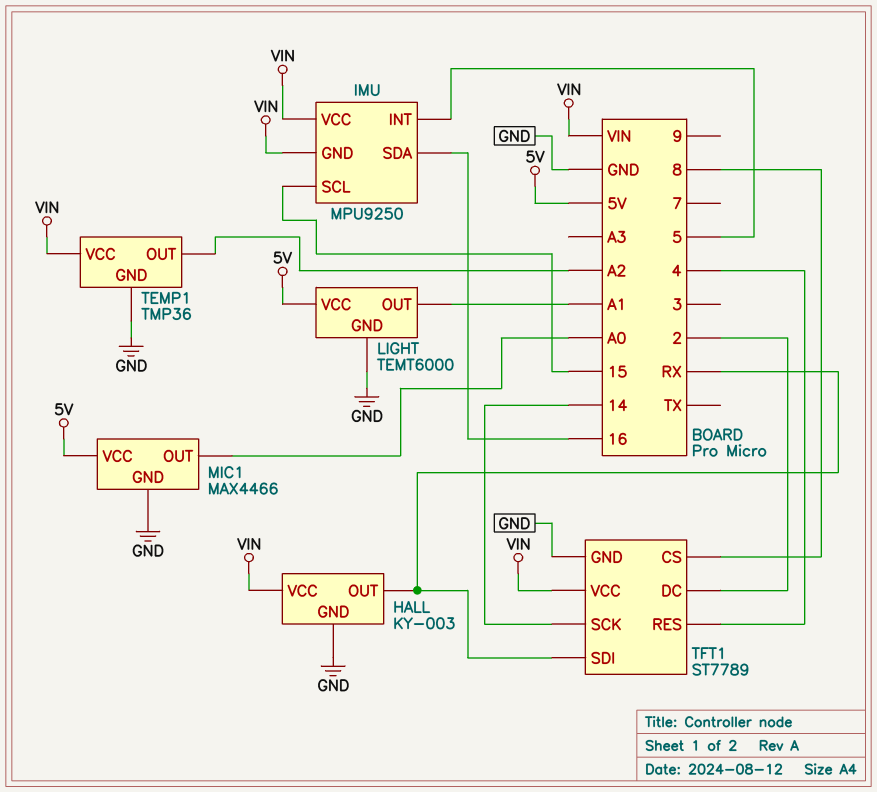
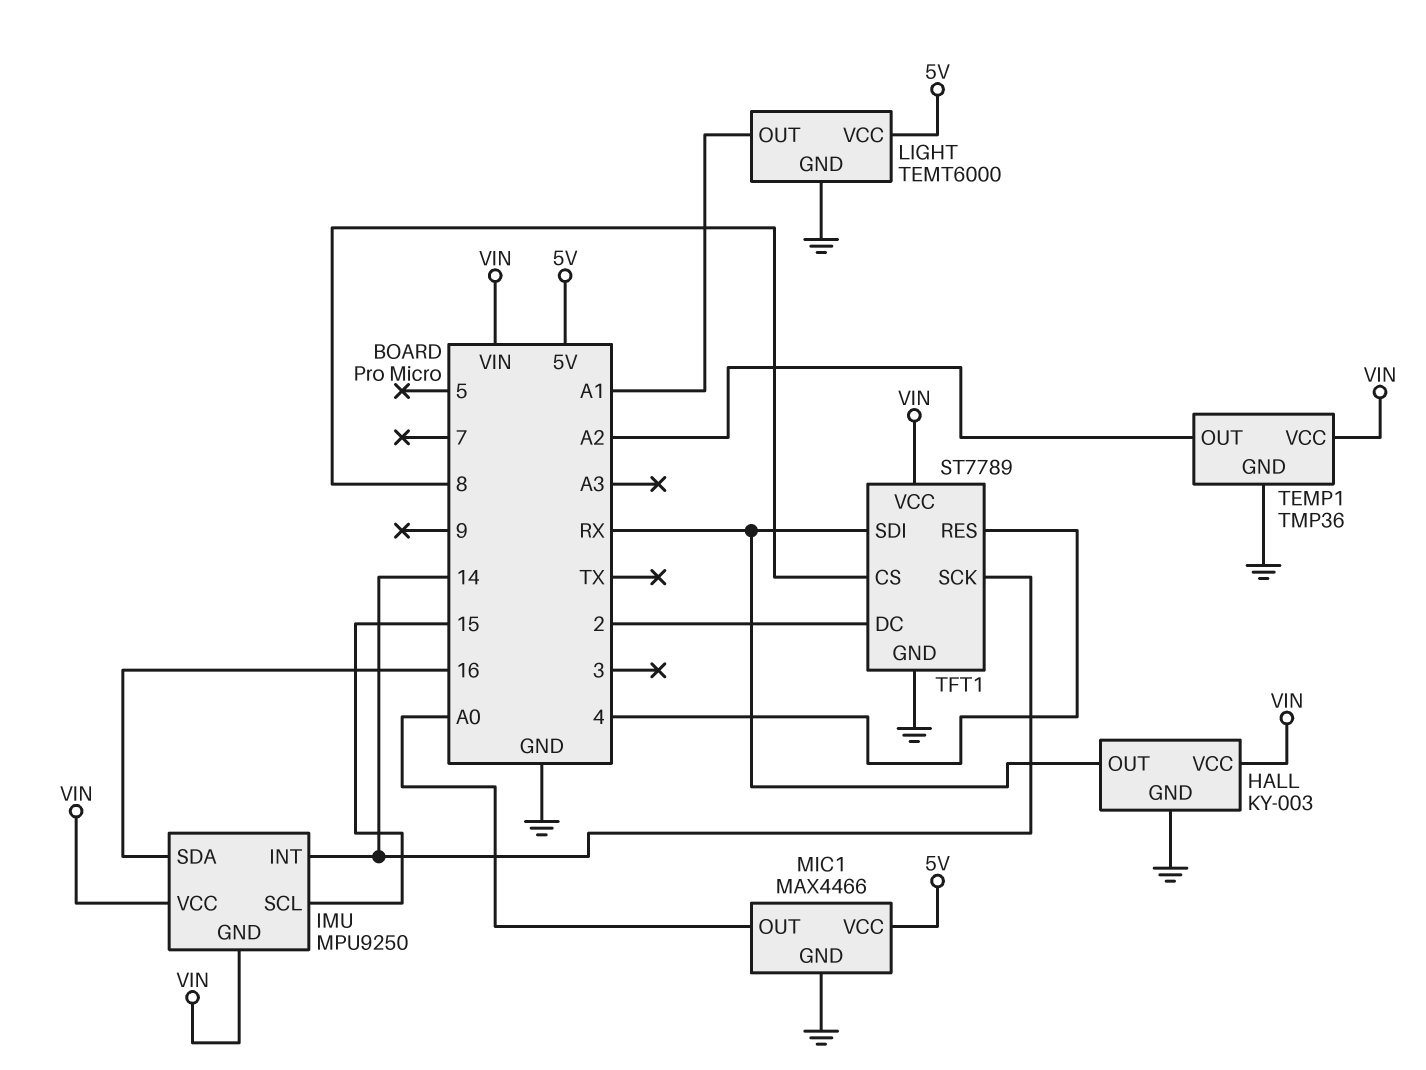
IMU pin INT: 5 -> 14

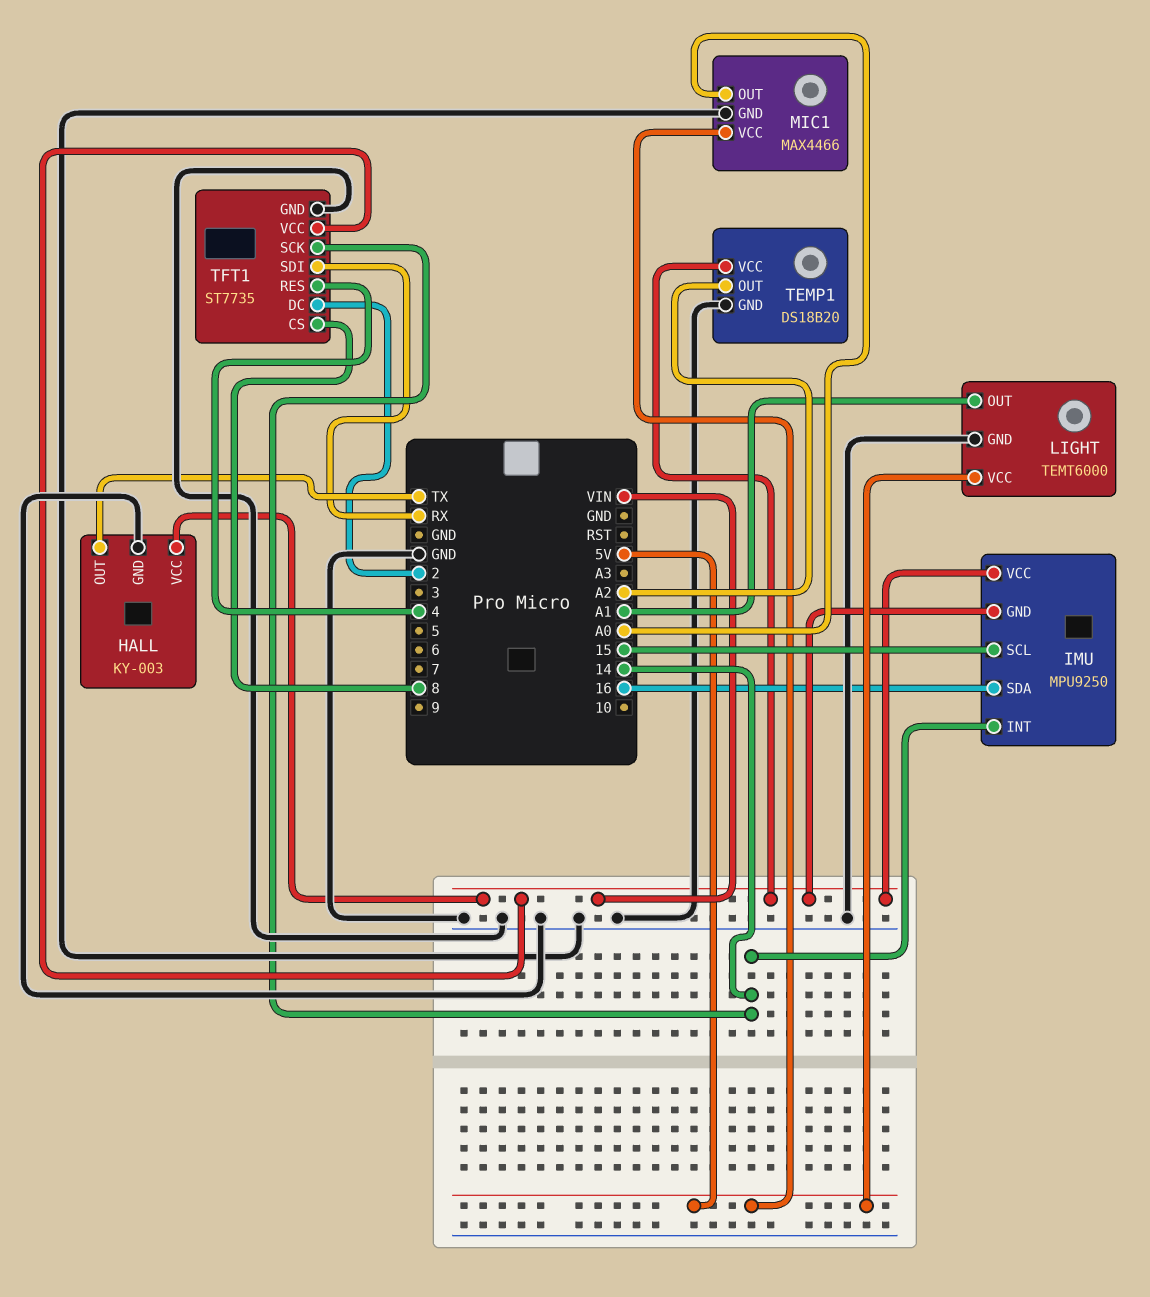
HALL pin OUT: RX -> TX
TEMP1: TMP36 -> DS18B20
TFT1: ST7789 -> ST7735

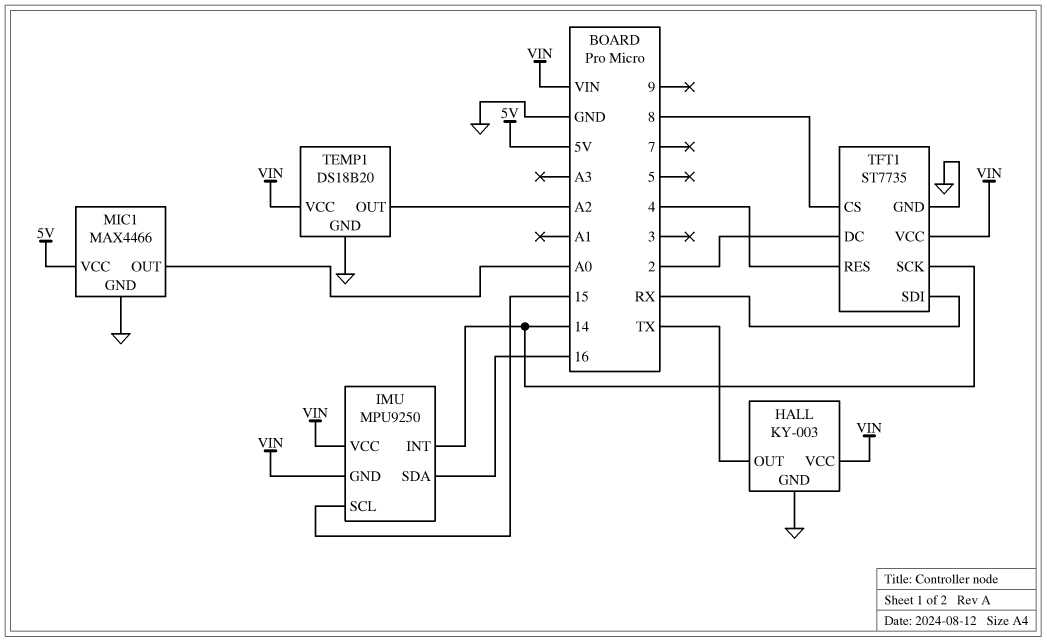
LIGHT: TEMT6000 -> none
LIGHT pin GND: GND -> none
LIGHT pin OUT: A1 -> none
LIGHT pin VCC: 5V -> none

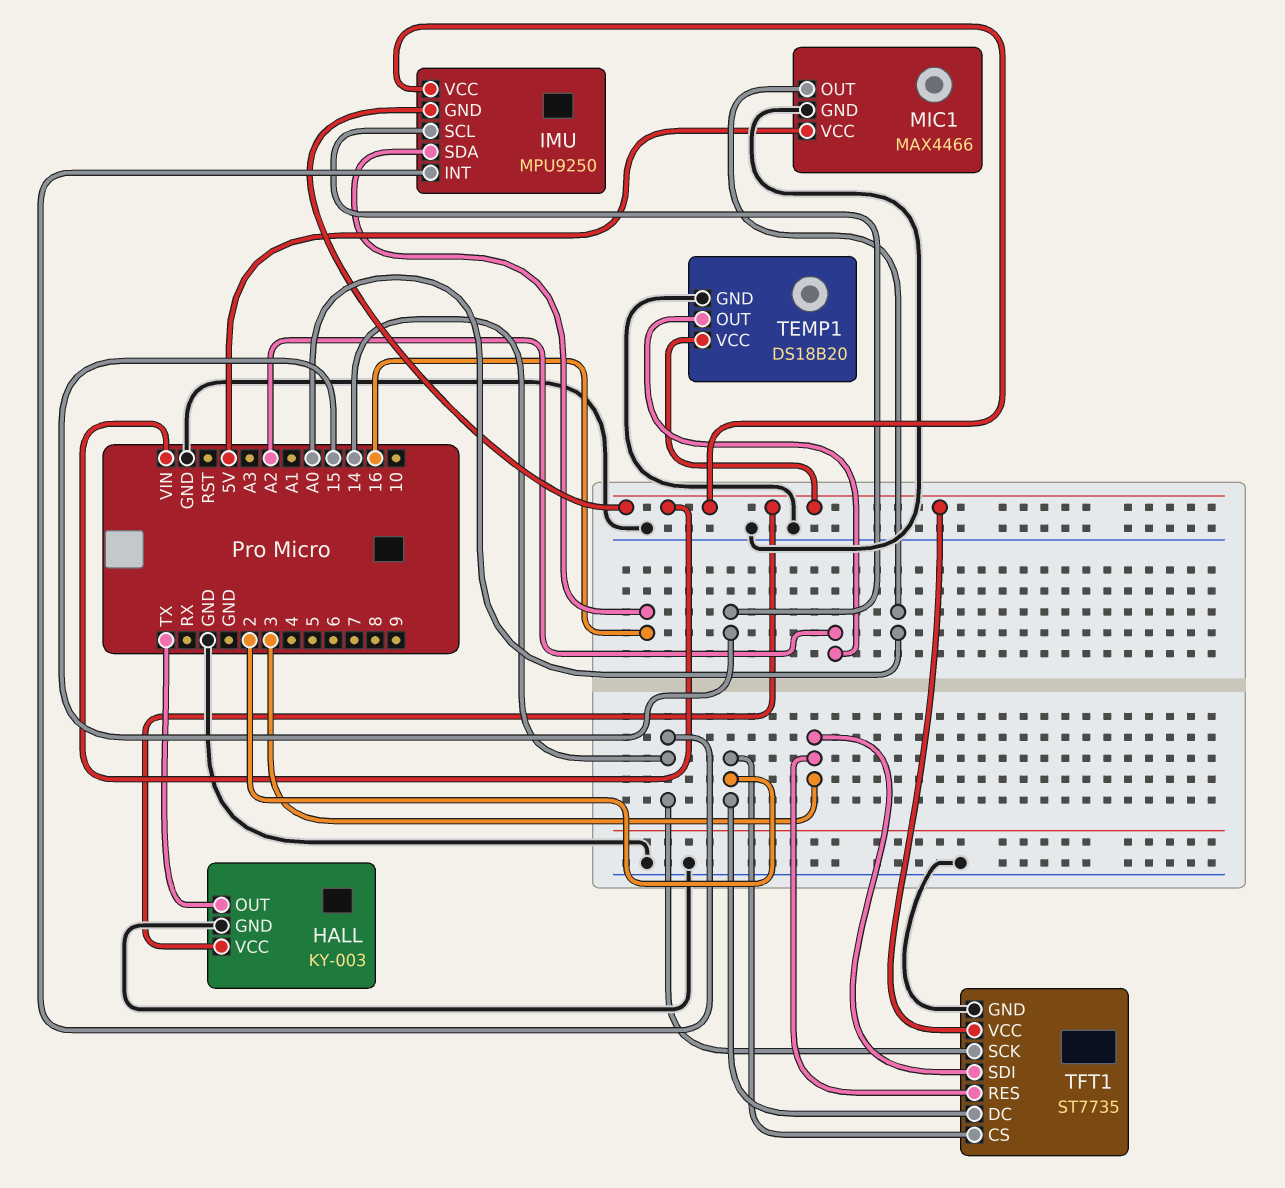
TFT1 pin CS: 8 -> 2
TFT1 pin RES: 4 -> 3
TFT1 pin SDI: RX -> 3

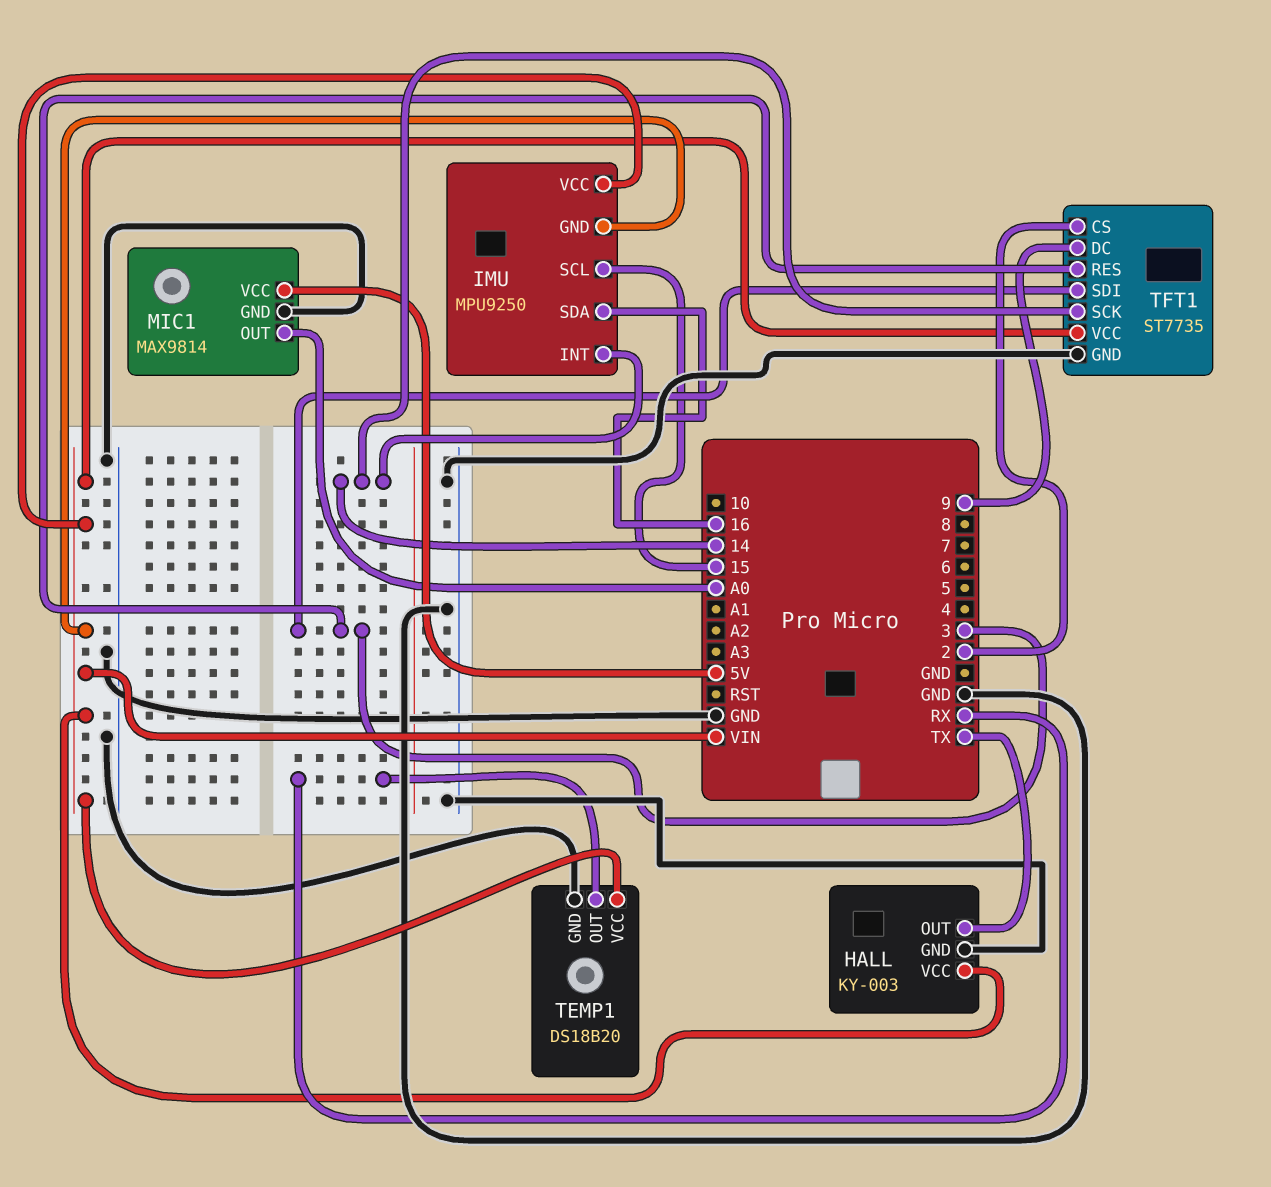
MIC1: MAX4466 -> MAX9814
TEMP1 pin OUT: A2 -> RX
TFT1 pin DC: 2 -> 9

